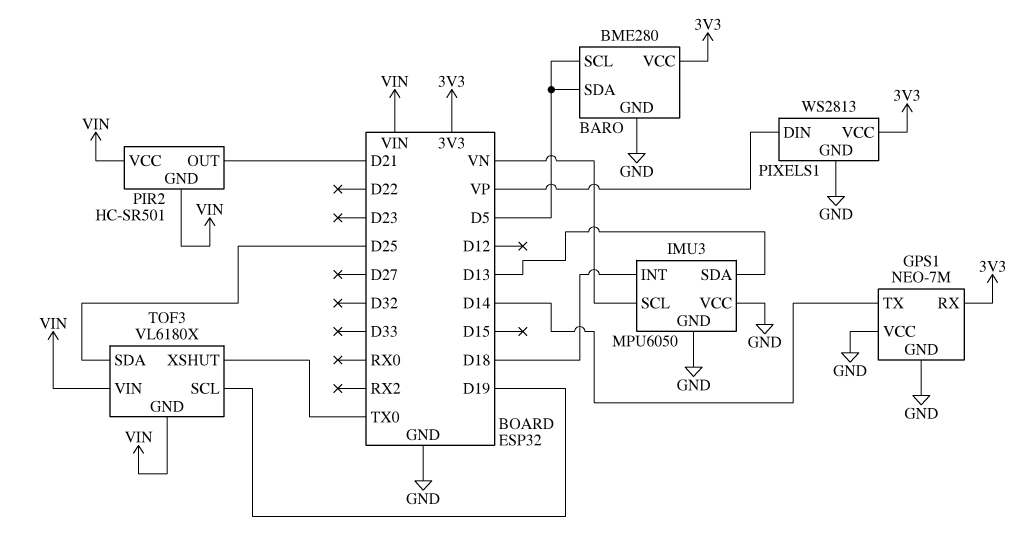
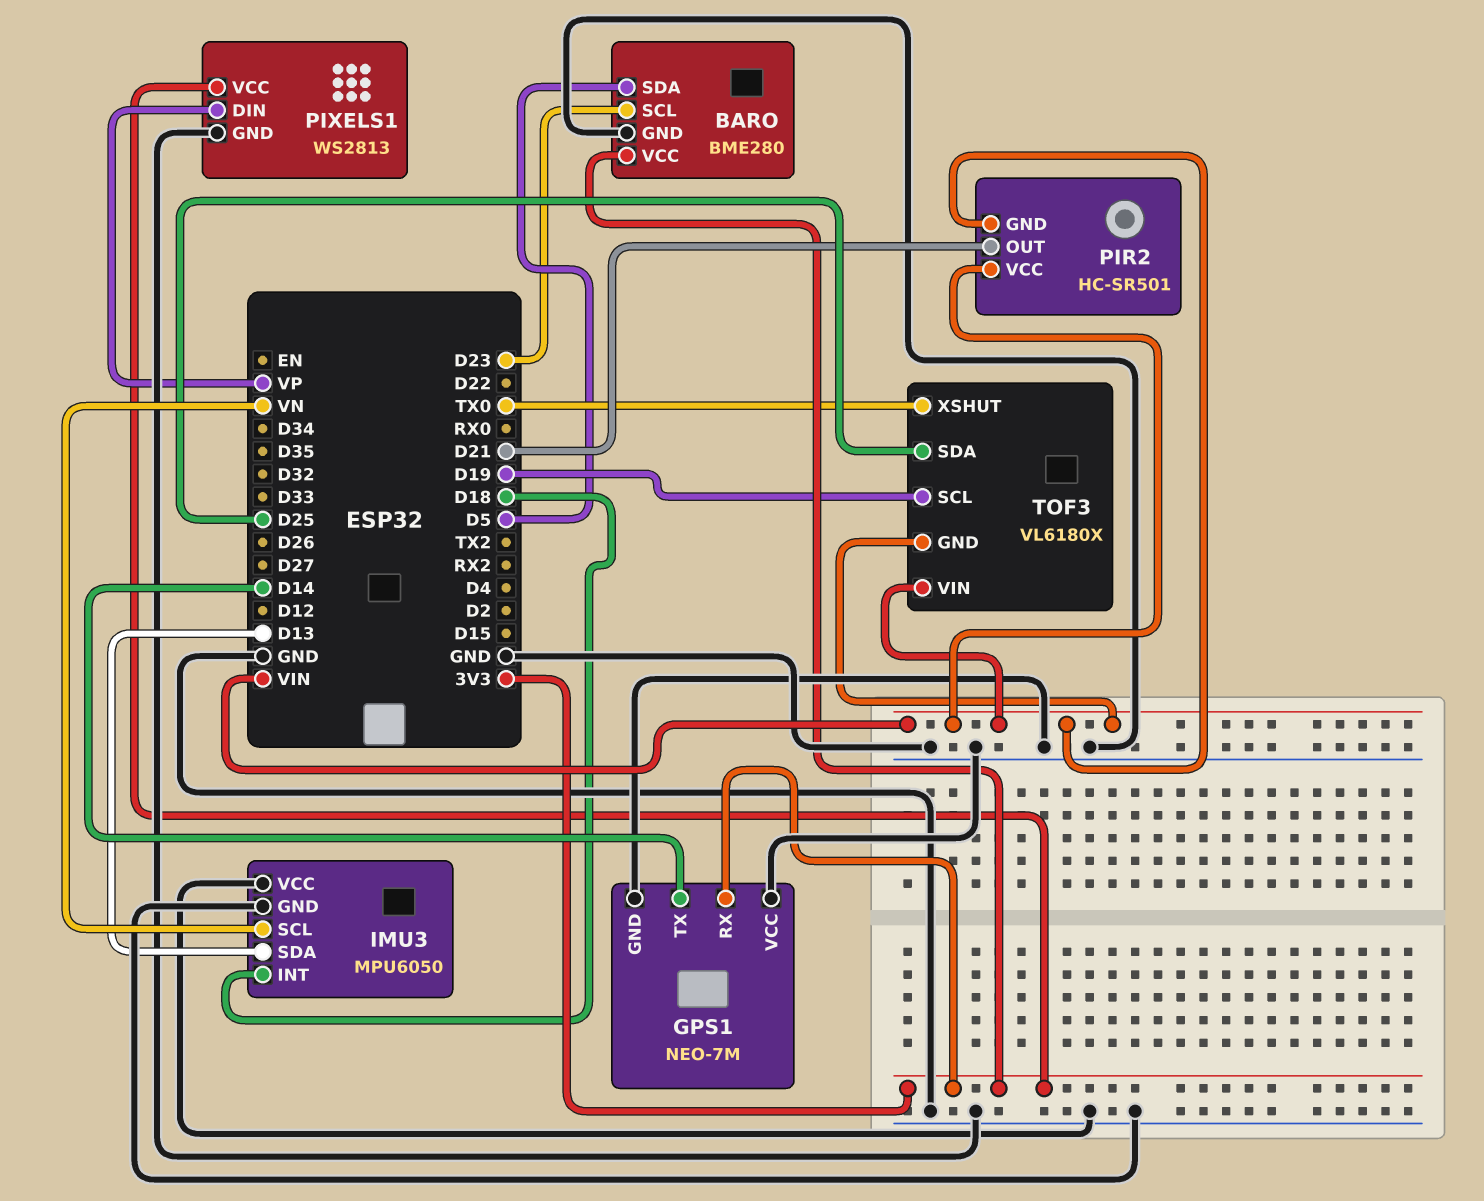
BARO pin SCL: D5 -> D23

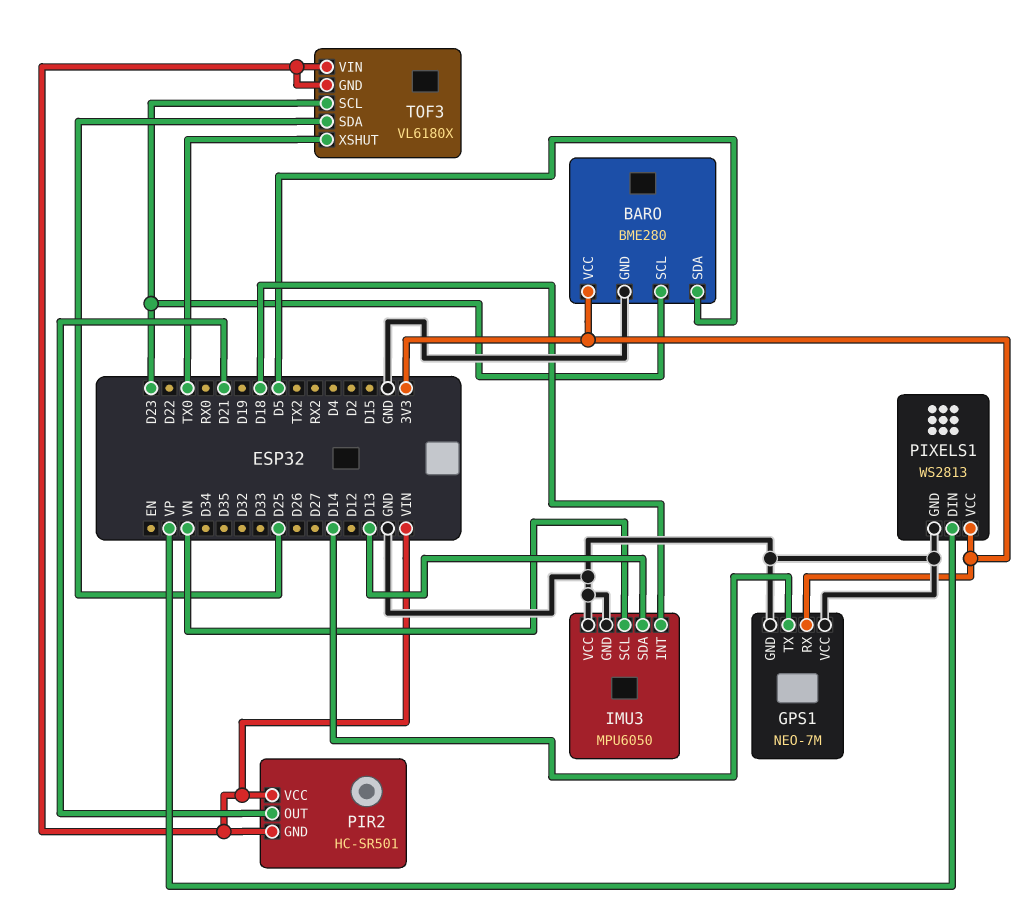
TOF3 pin SCL: D19 -> D23

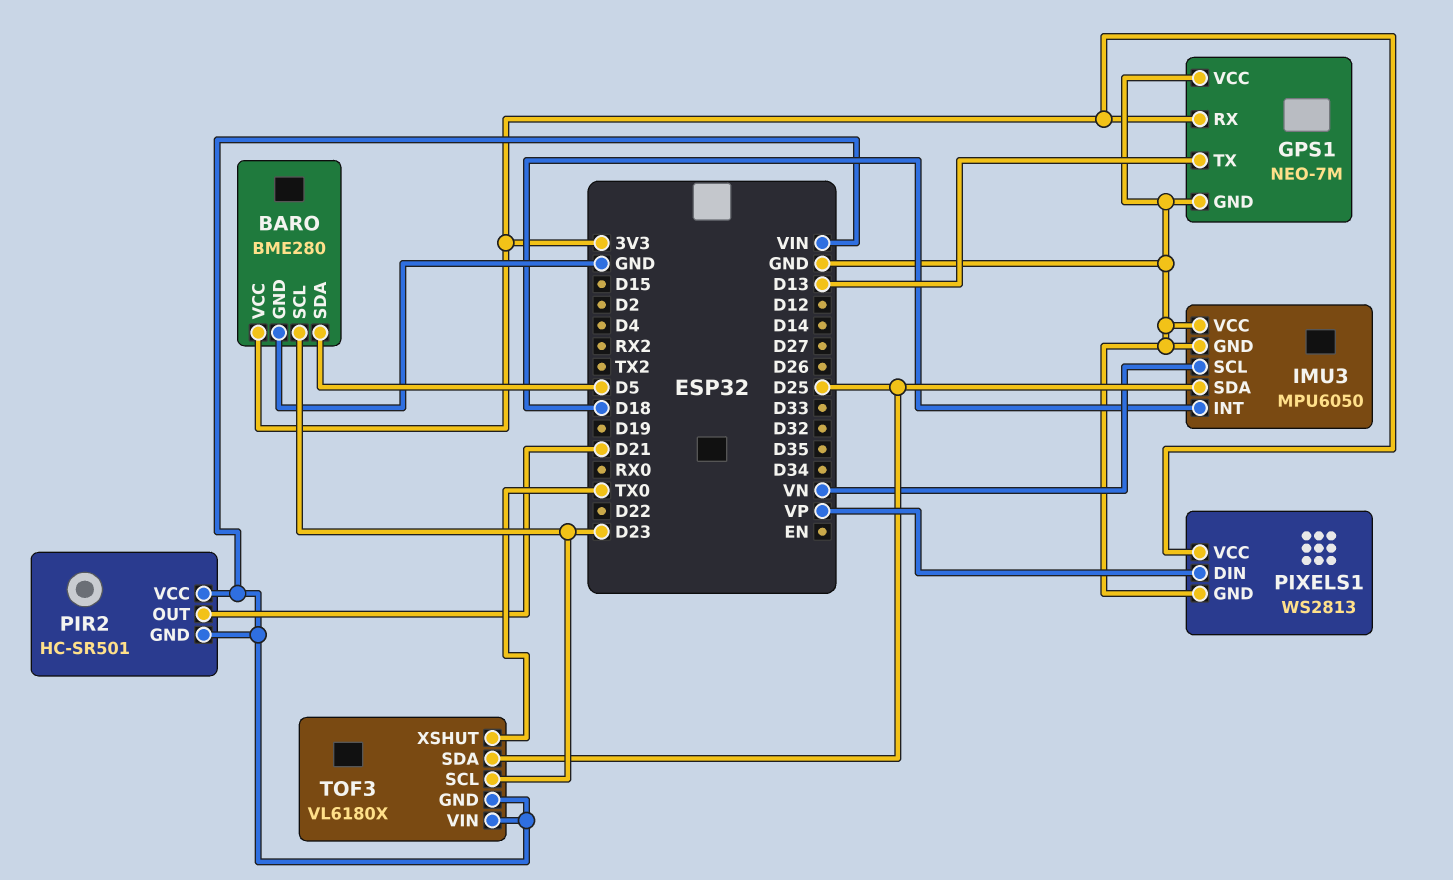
GPS1 pin TX: D14 -> D13
IMU3 pin SDA: D13 -> D25

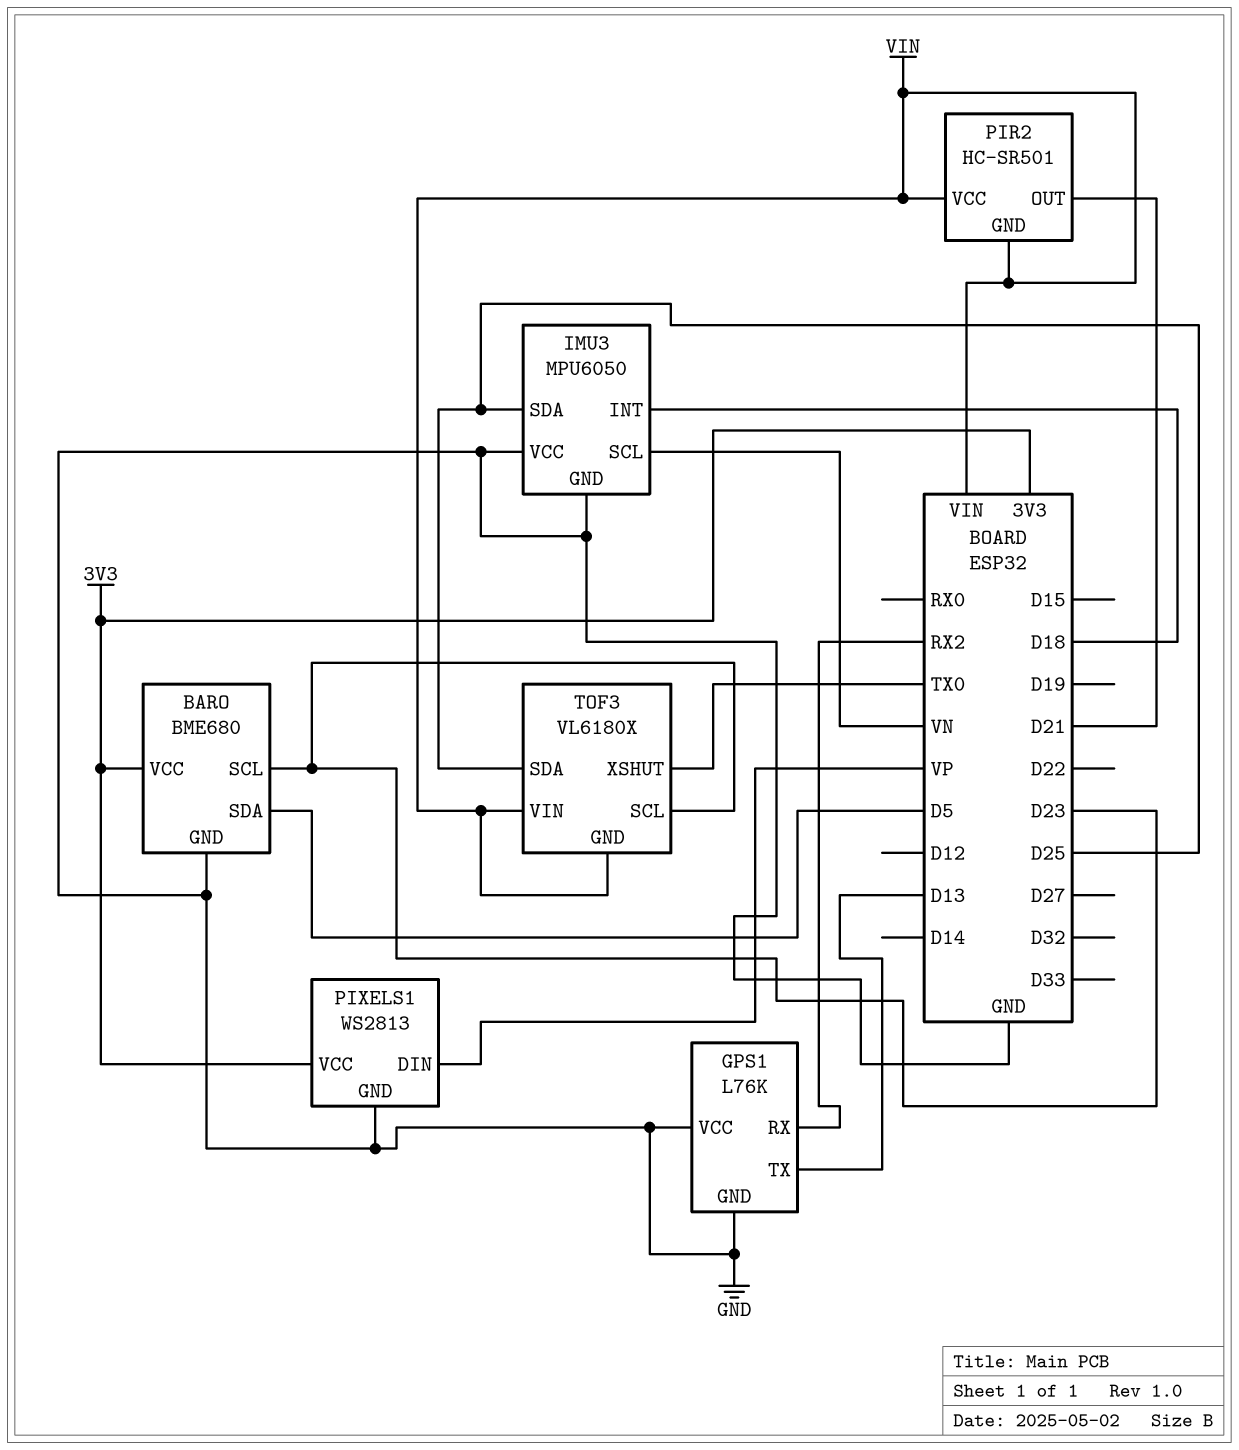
BARO: BME280 -> BME680
GPS1: NEO-7M -> L76K
GPS1 pin RX: 3V3 -> RX2

